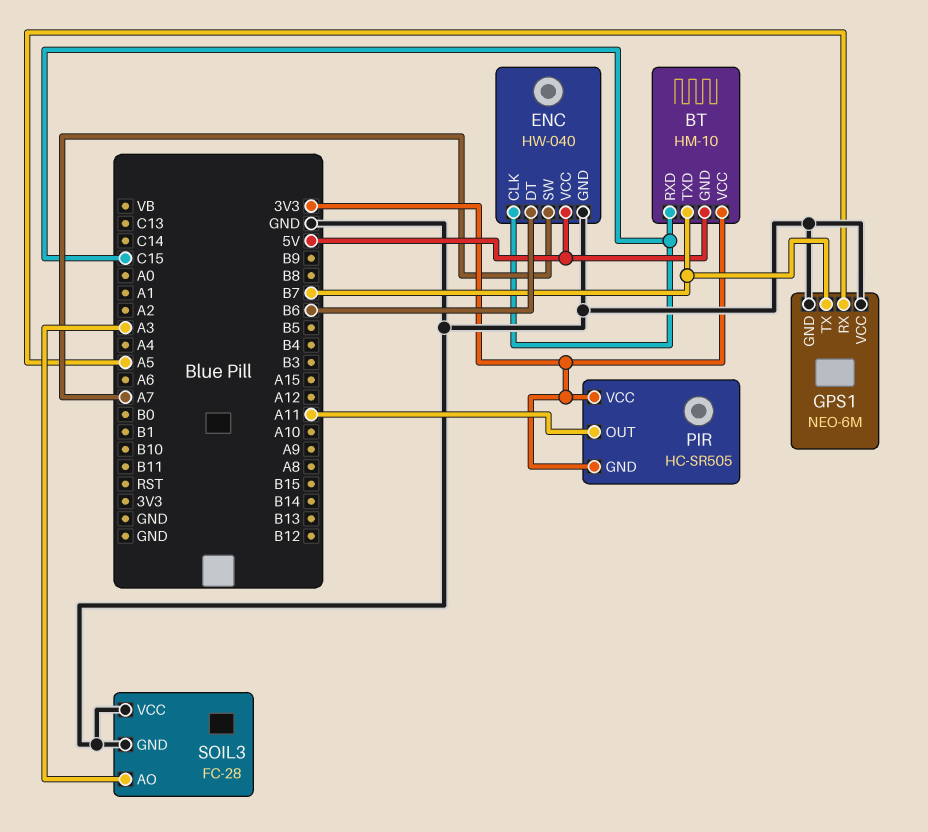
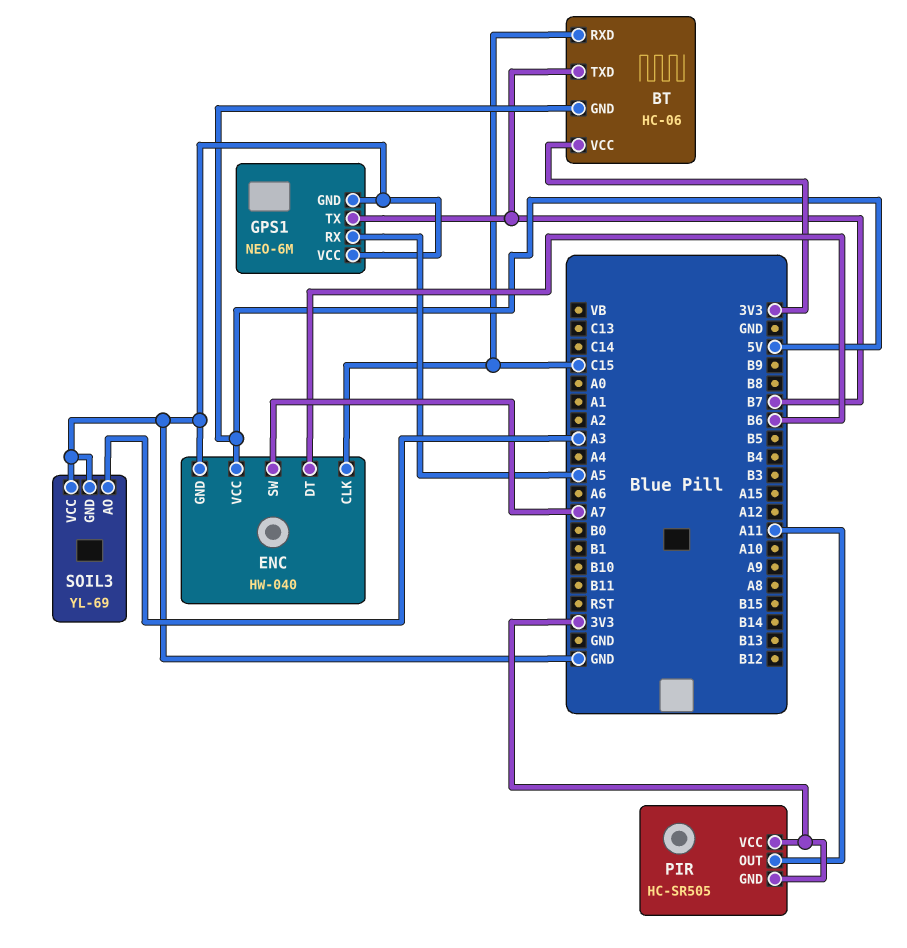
BT: HM-10 -> HC-06
SOIL3: FC-28 -> YL-69

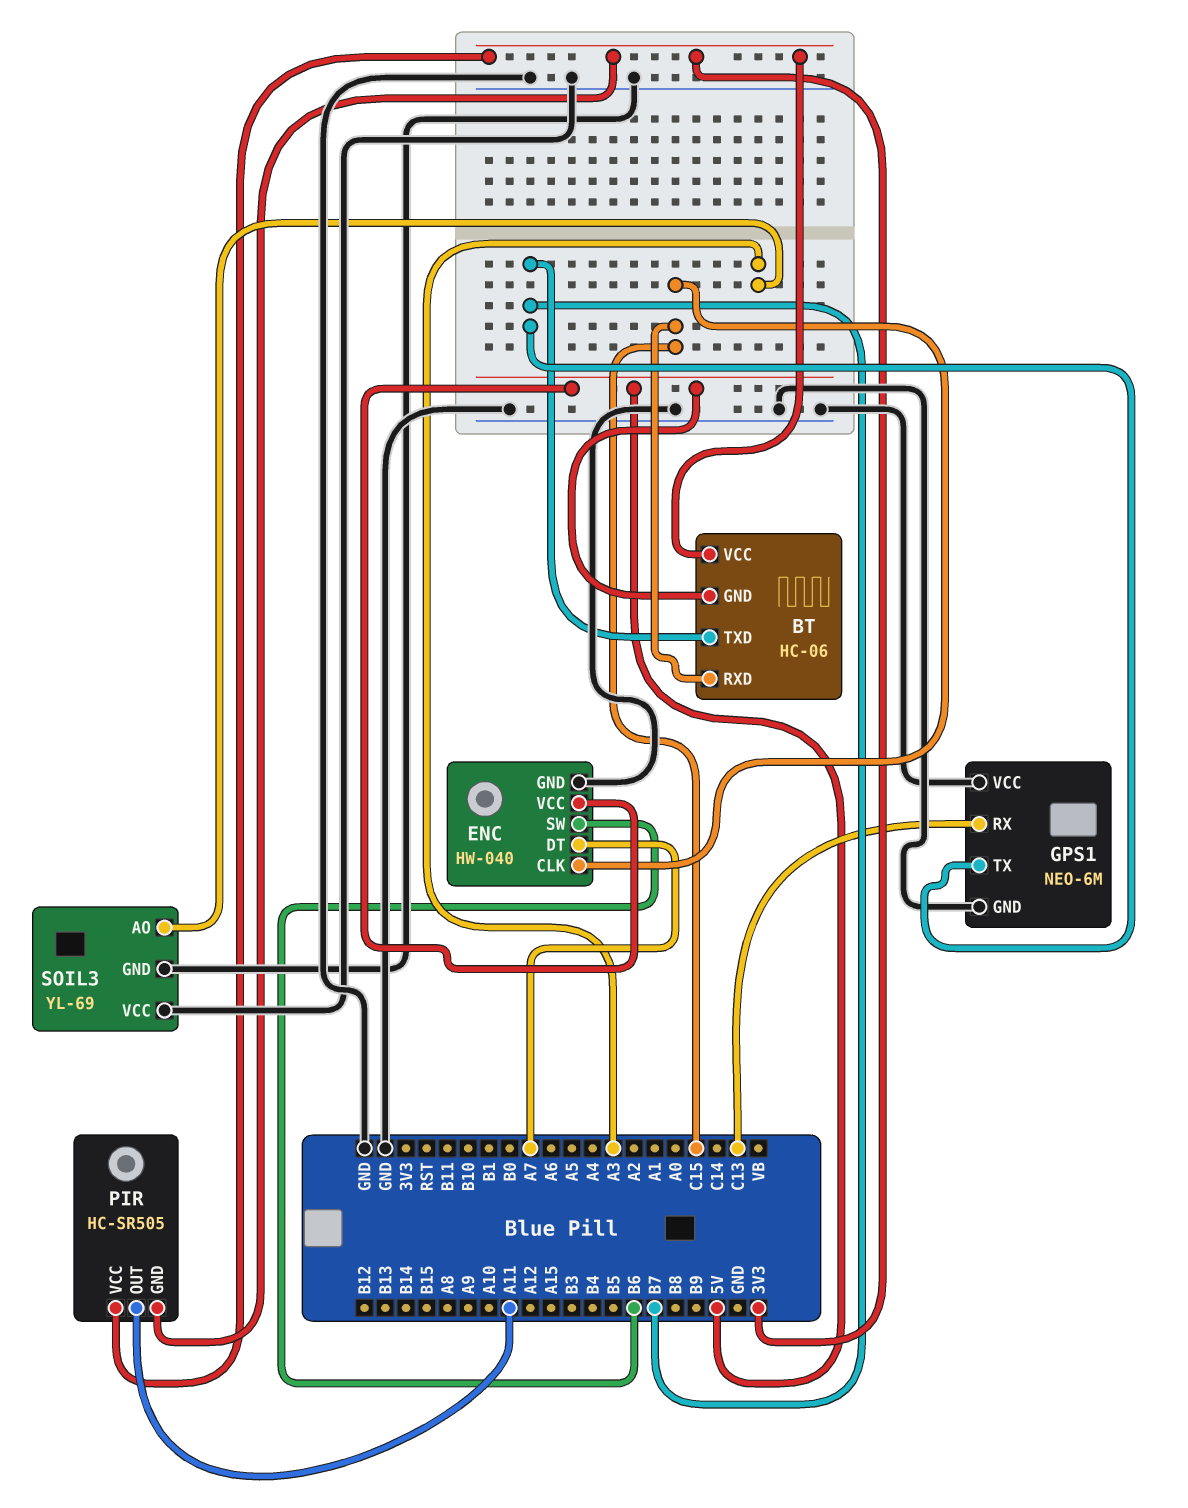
ENC pin DT: B6 -> A7
ENC pin SW: A7 -> B6
GPS1 pin RX: A5 -> C13

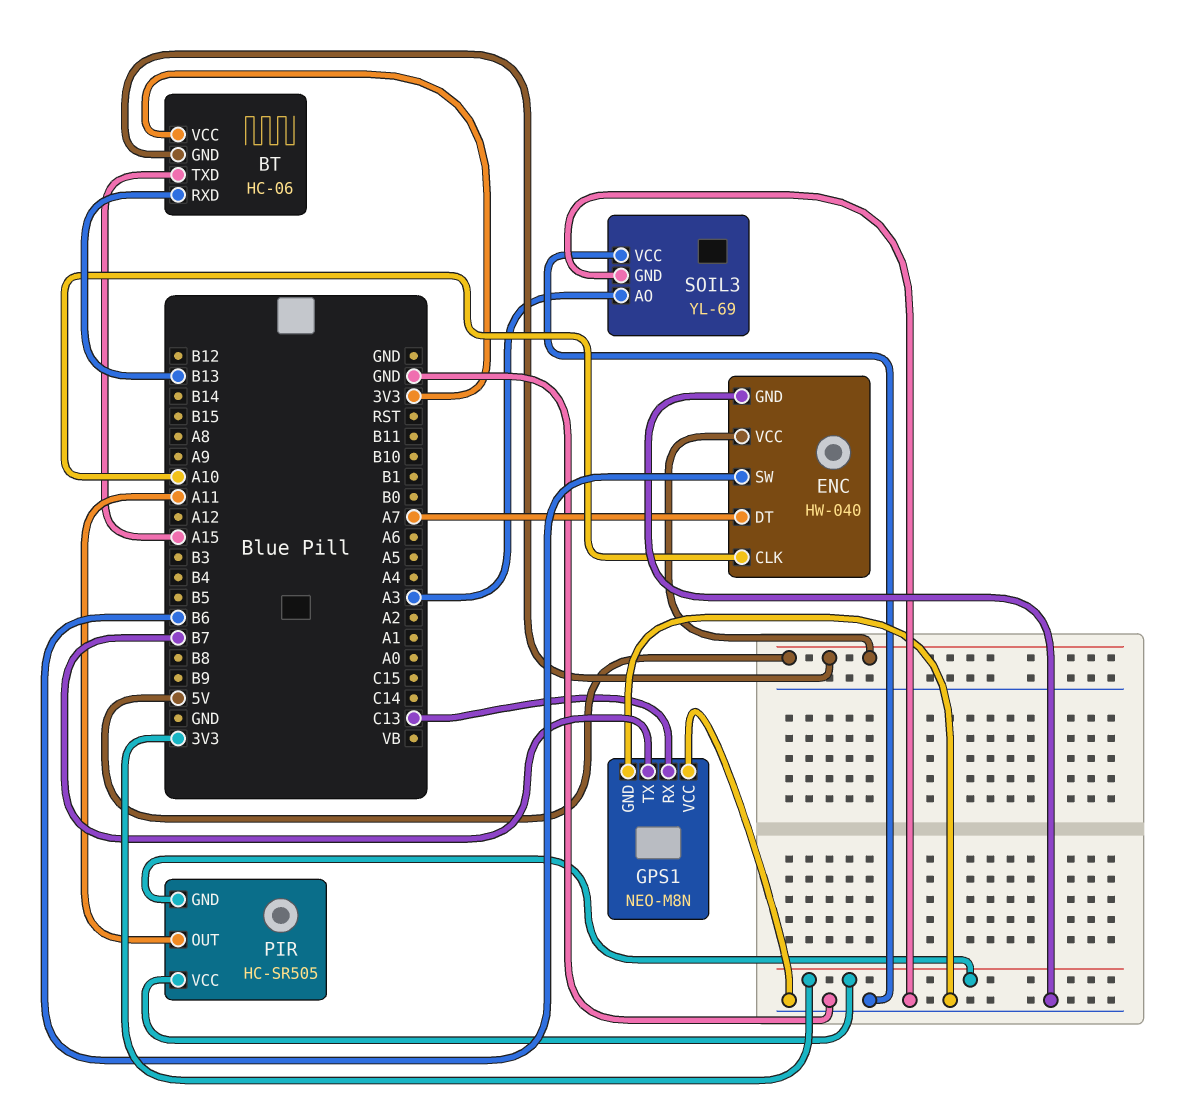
BT pin RXD: C15 -> B13
BT pin TXD: B7 -> A15
ENC pin CLK: C15 -> A10
GPS1: NEO-6M -> NEO-M8N

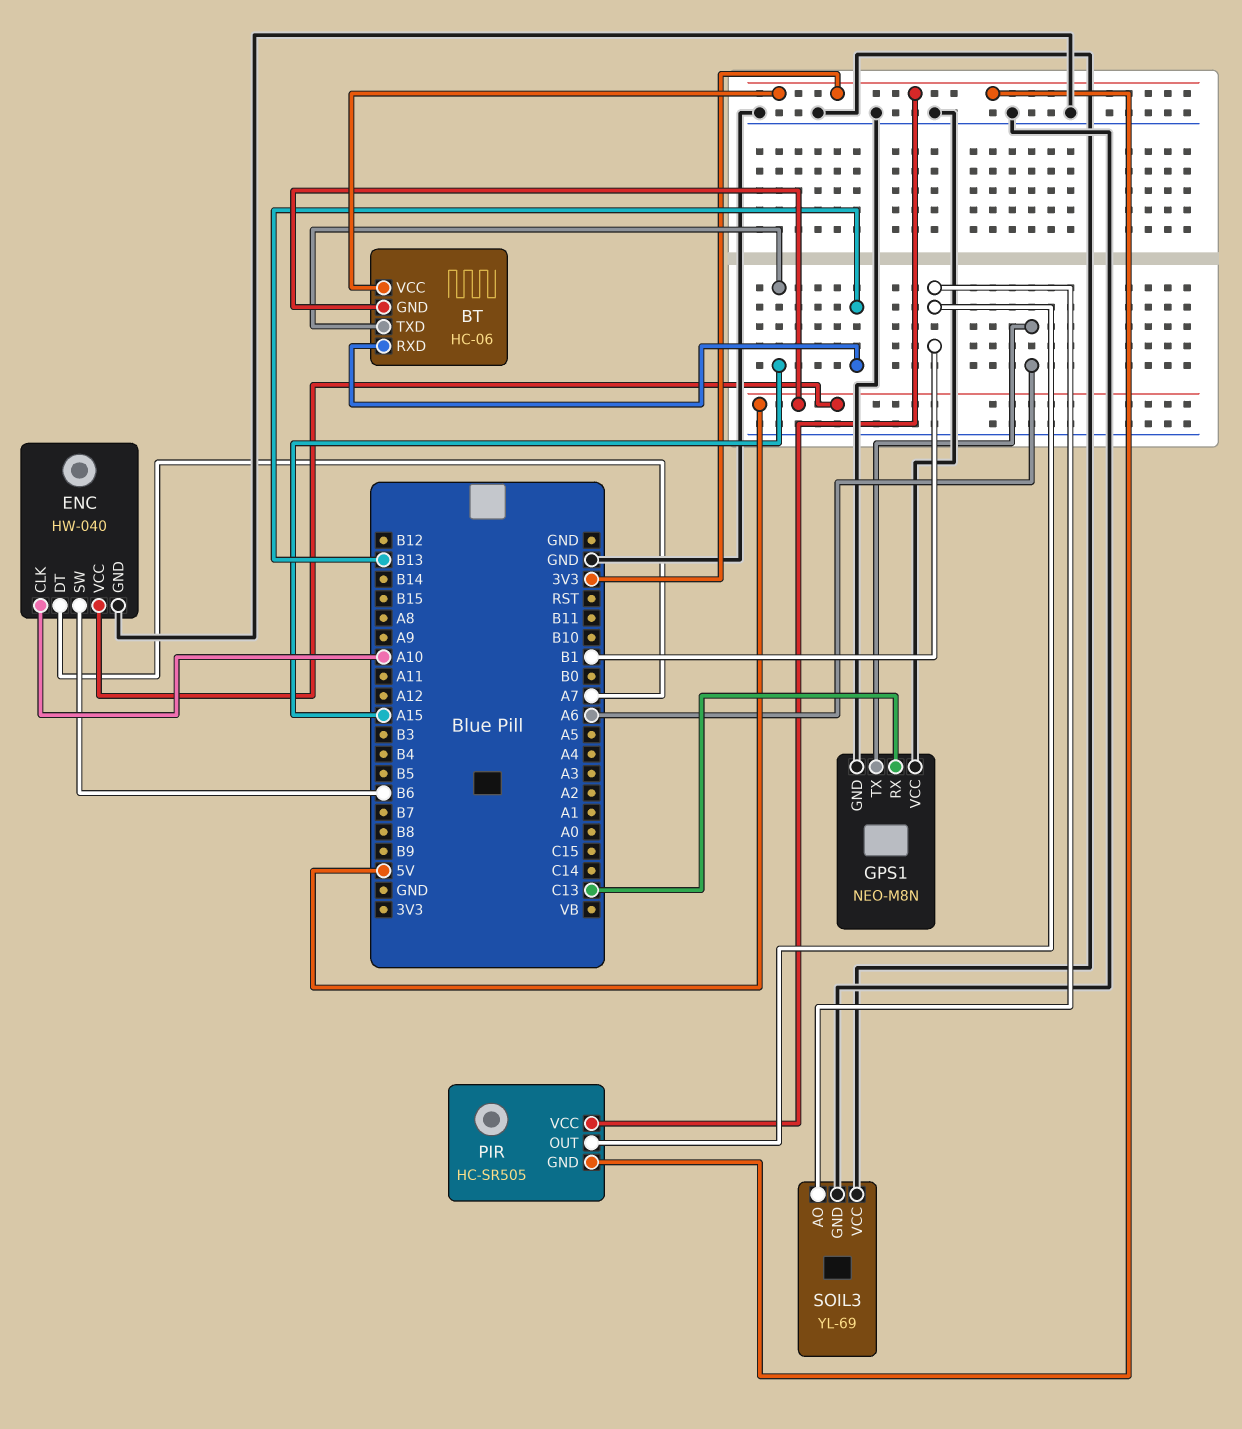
GPS1 pin TX: B7 -> A6
PIR pin OUT: A11 -> B1
SOIL3 pin AO: A3 -> B1

